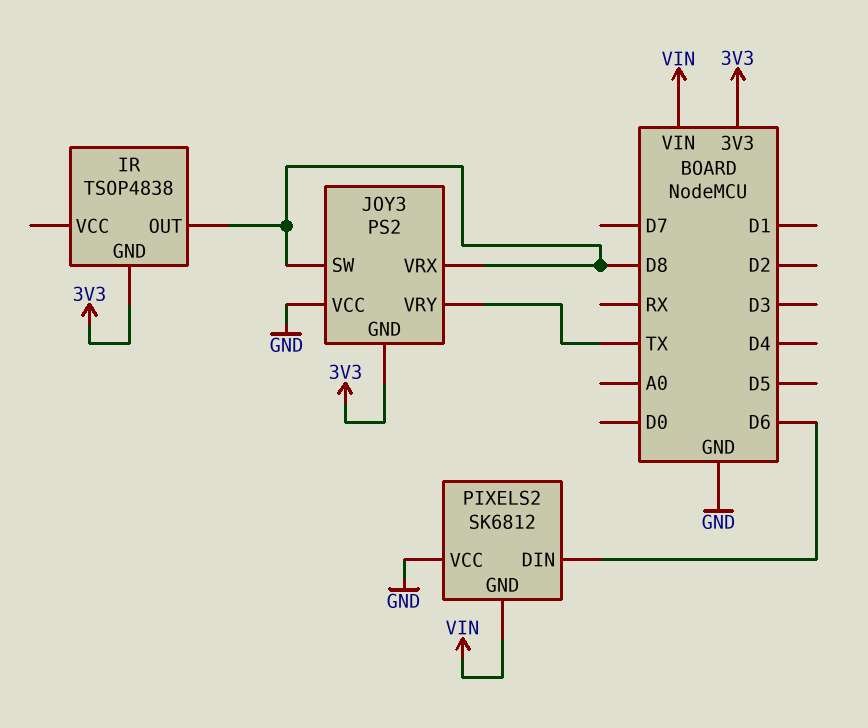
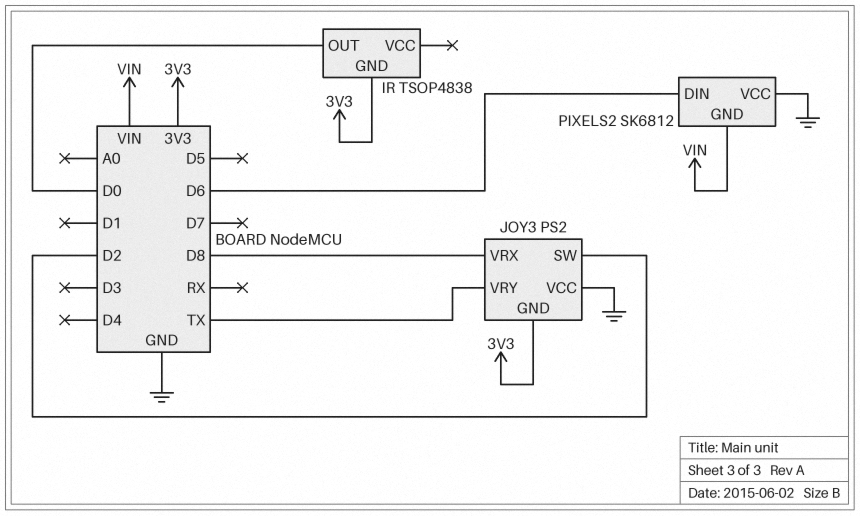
IR pin OUT: D8 -> D0
JOY3 pin SW: D8 -> D2

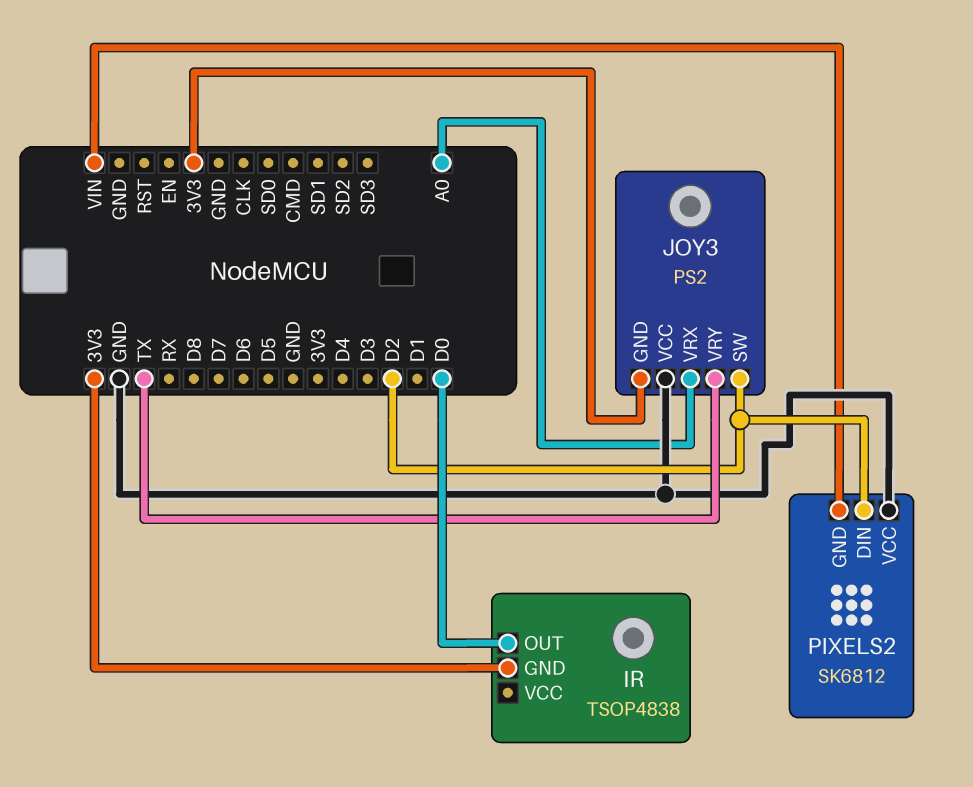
JOY3 pin VRX: D8 -> A0
PIXELS2 pin DIN: D6 -> D2

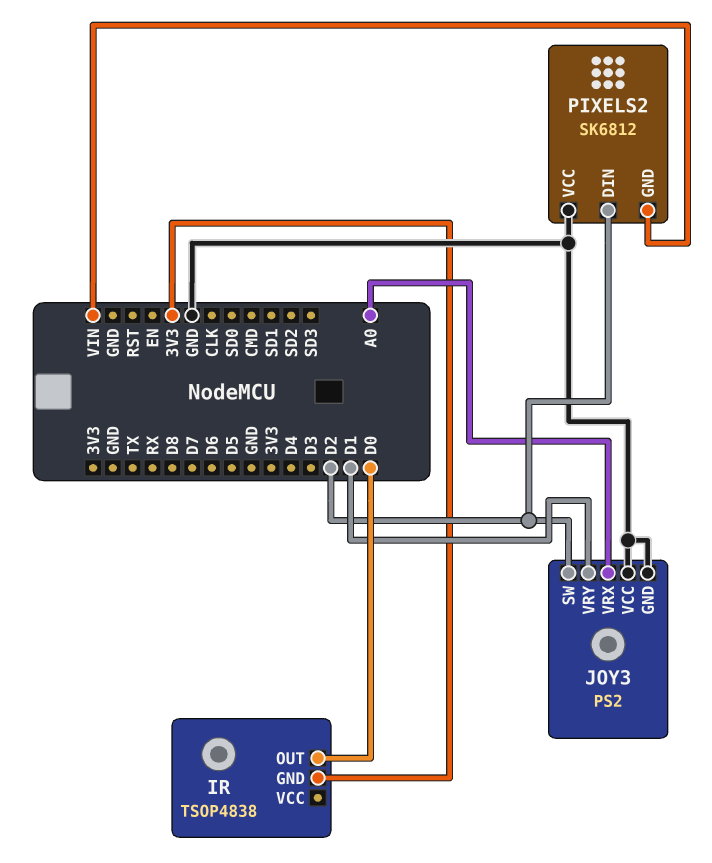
JOY3 pin GND: 3V3 -> GND
JOY3 pin VRY: TX -> D1

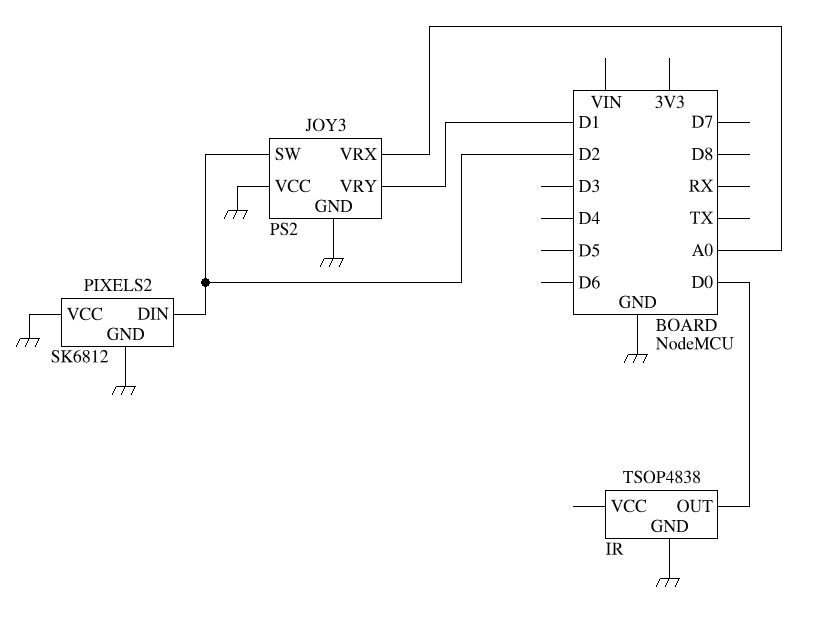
IR pin GND: 3V3 -> GND
PIXELS2 pin GND: VIN -> GND

